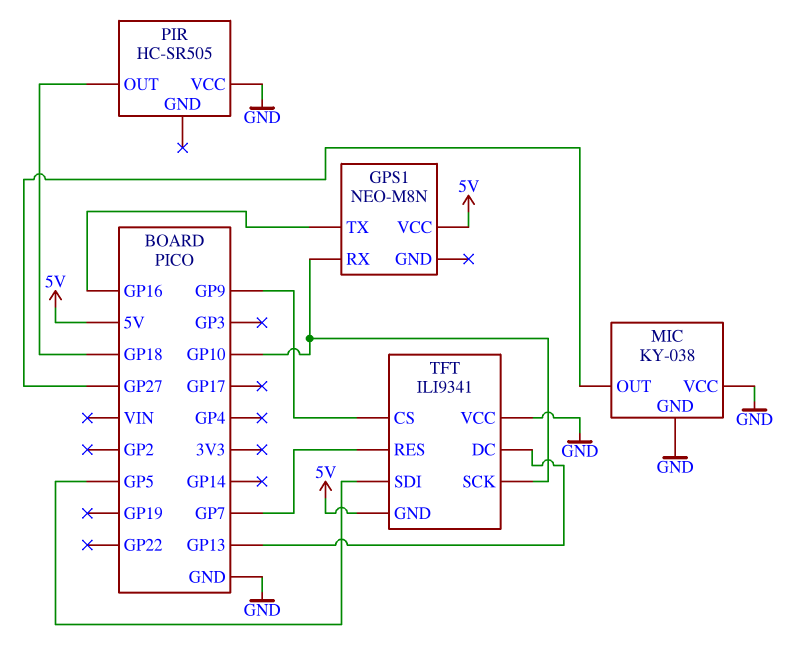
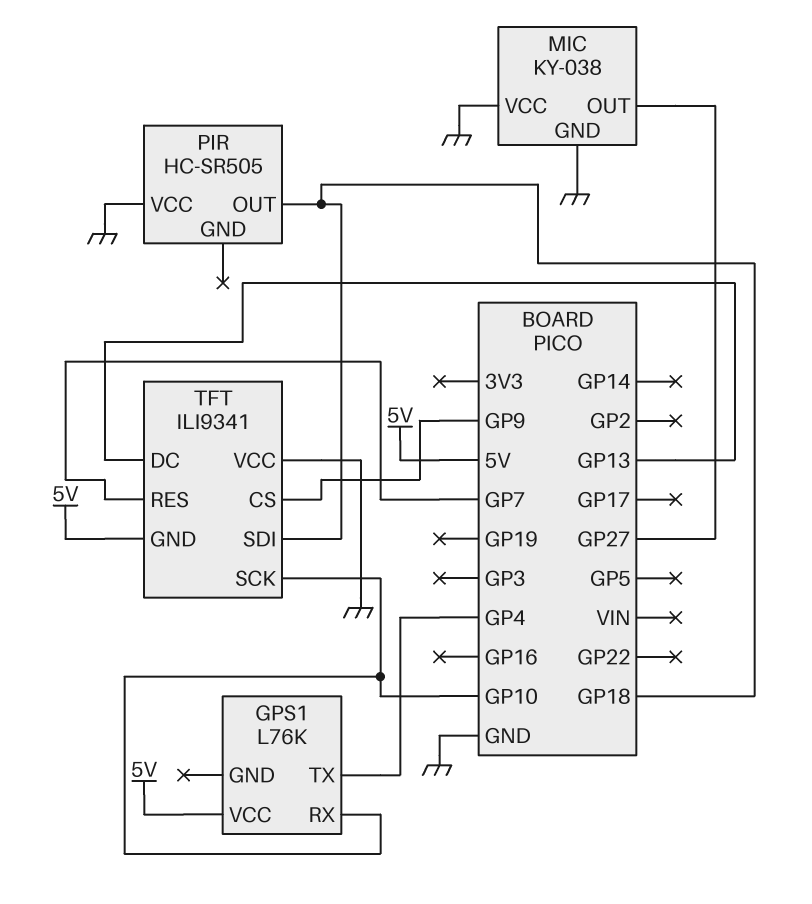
GPS1: NEO-M8N -> L76K
GPS1 pin TX: GP16 -> GP4
TFT pin SDI: GP5 -> GP18

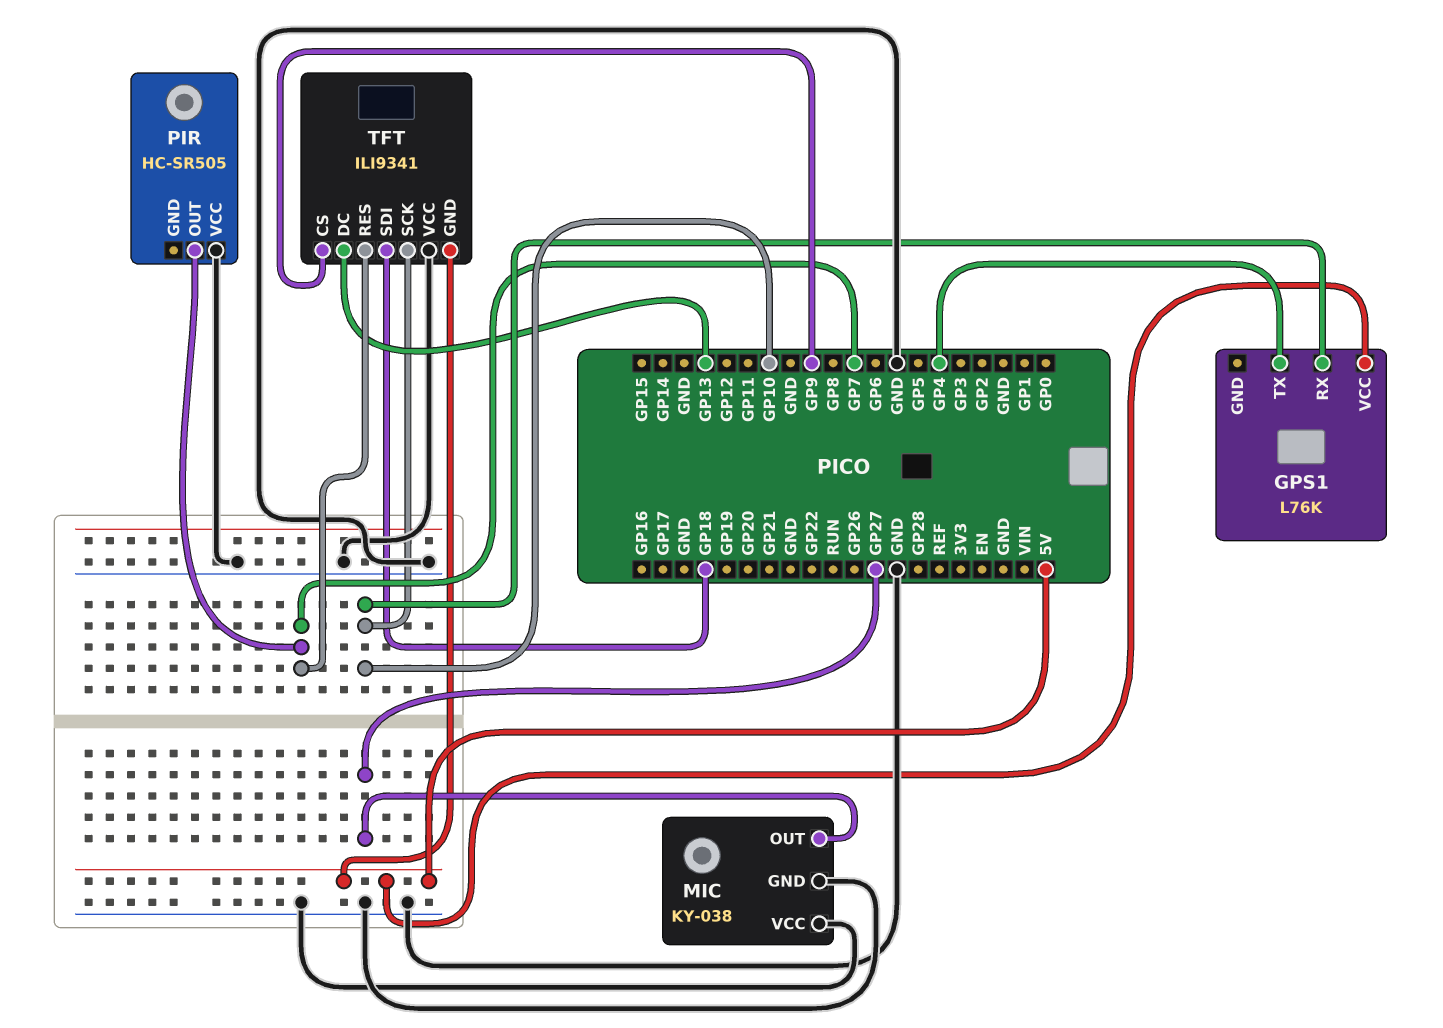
PIR pin OUT: GP18 -> GP7

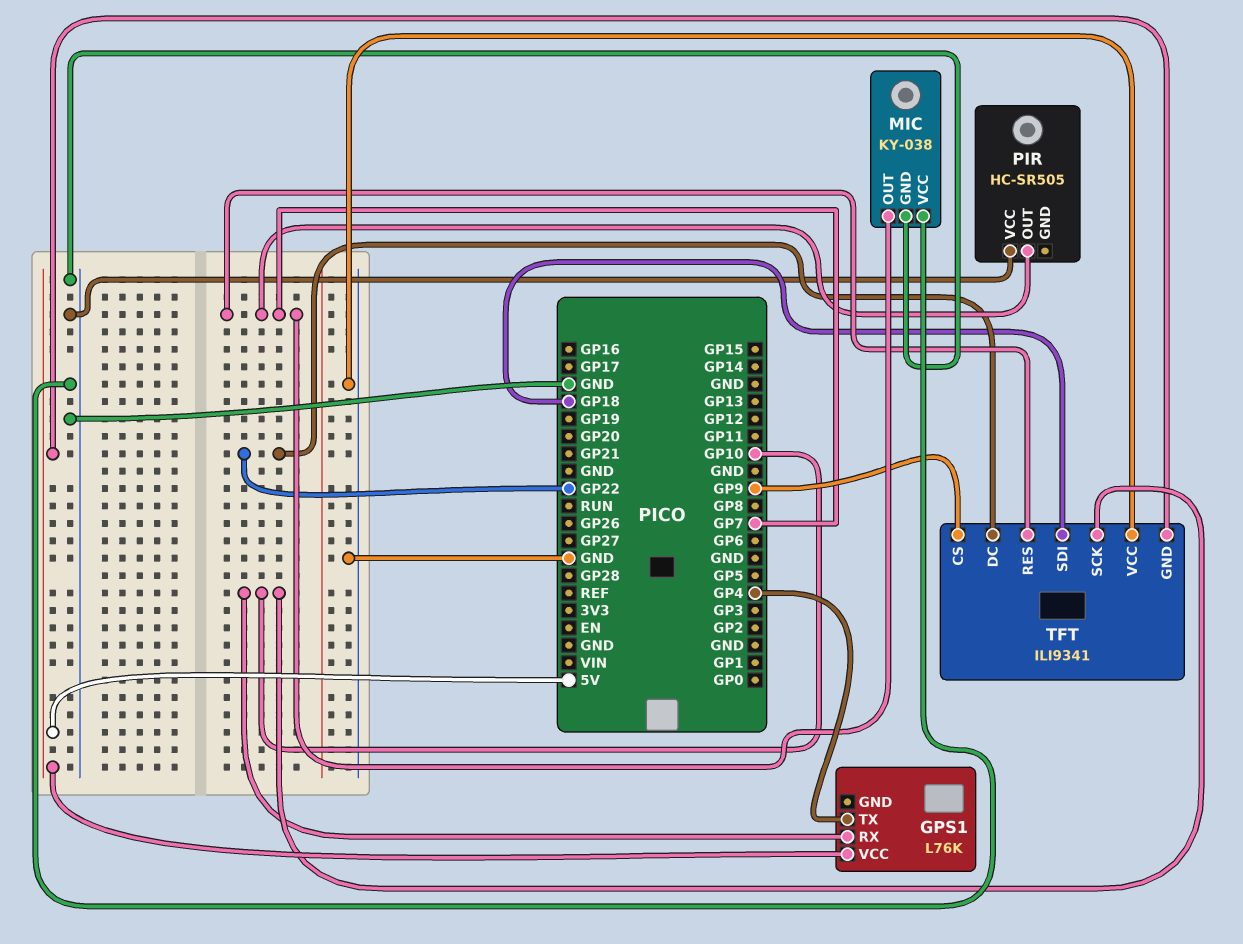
MIC pin OUT: GP27 -> GP7
TFT pin DC: GP13 -> GP22

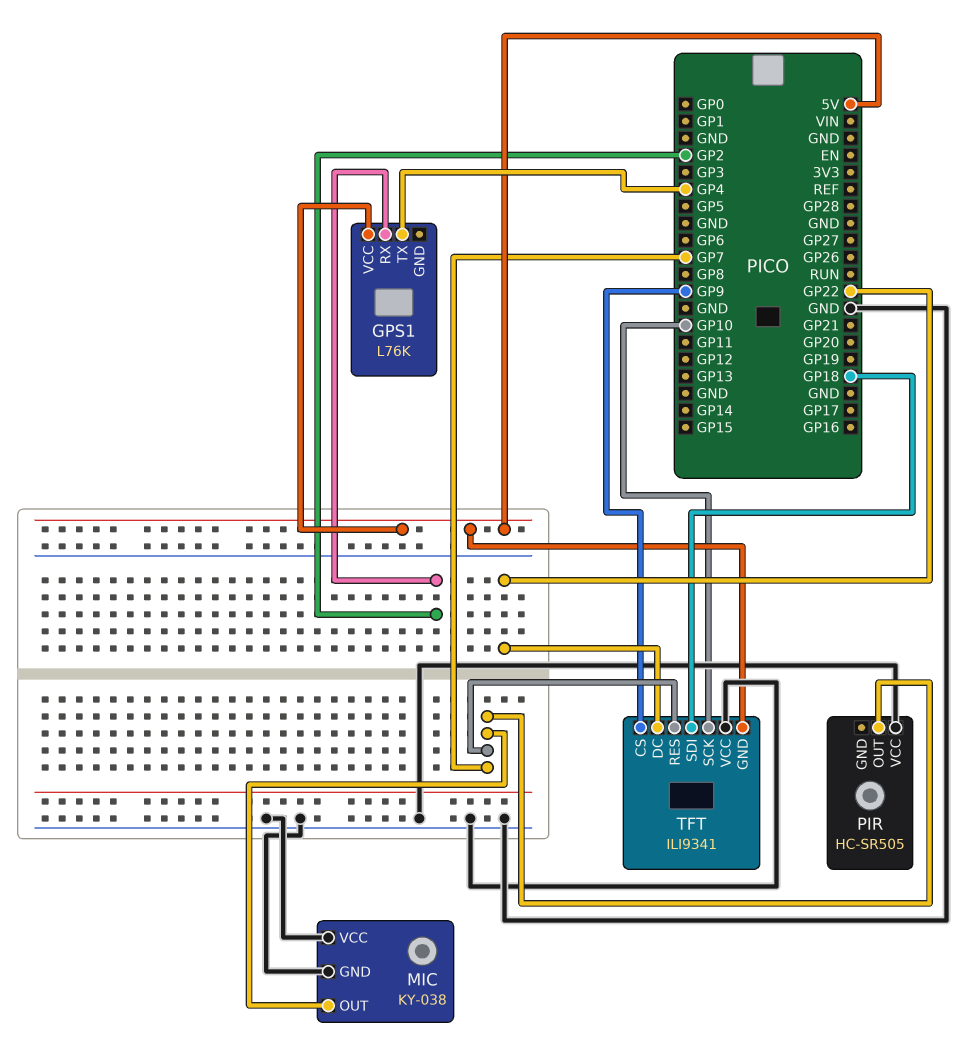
GPS1 pin RX: GP10 -> GP2

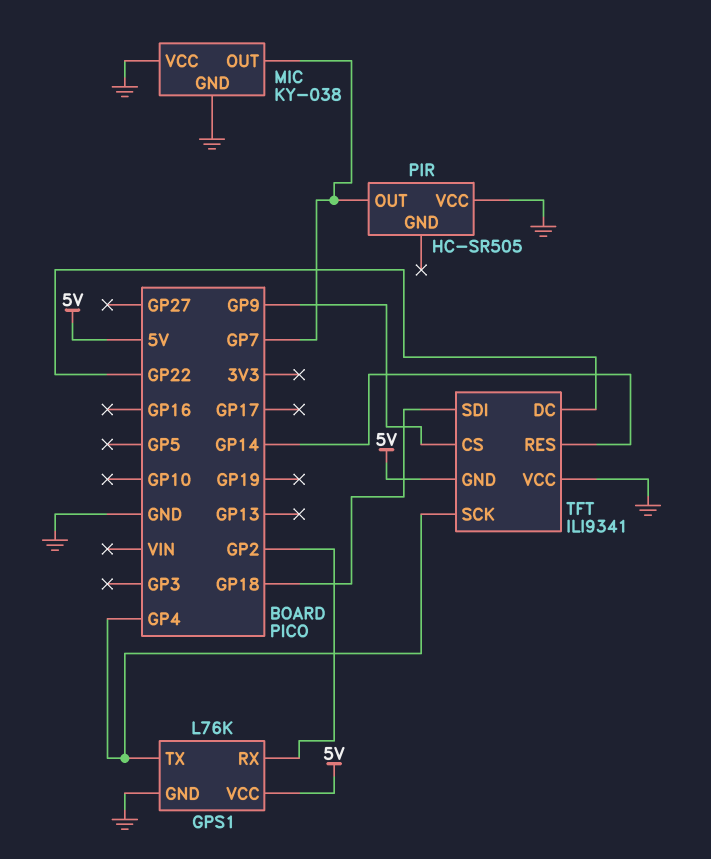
GPS1 pin GND: none -> GND
TFT pin RES: GP7 -> GP14
TFT pin SCK: GP10 -> GP4

